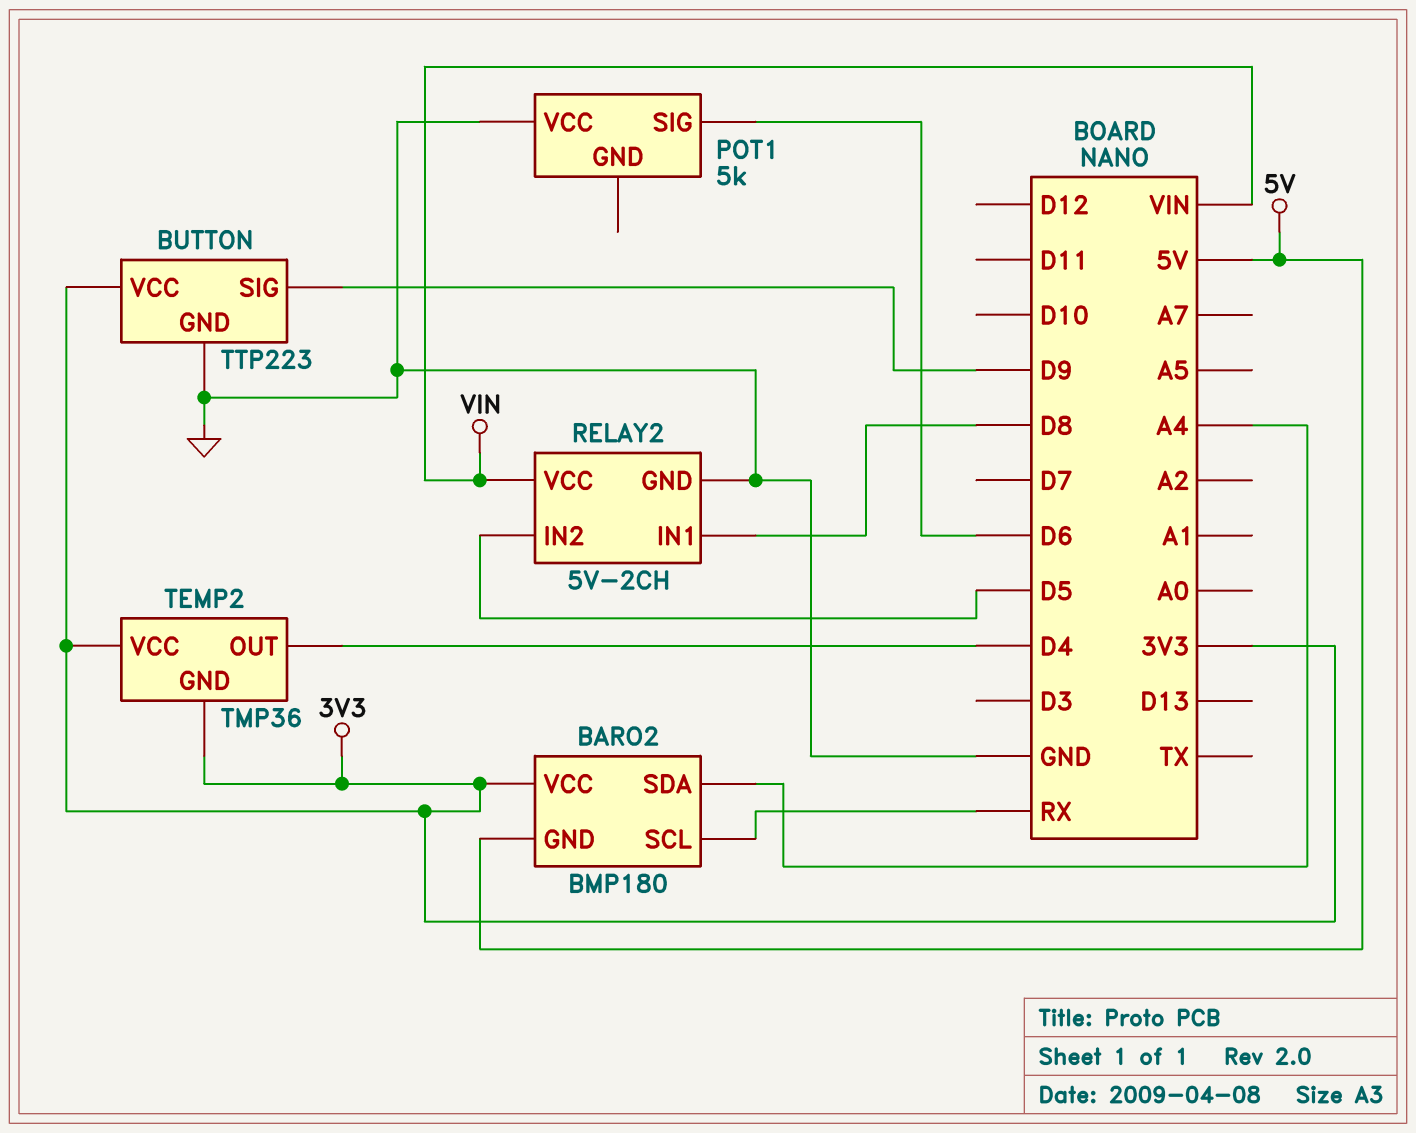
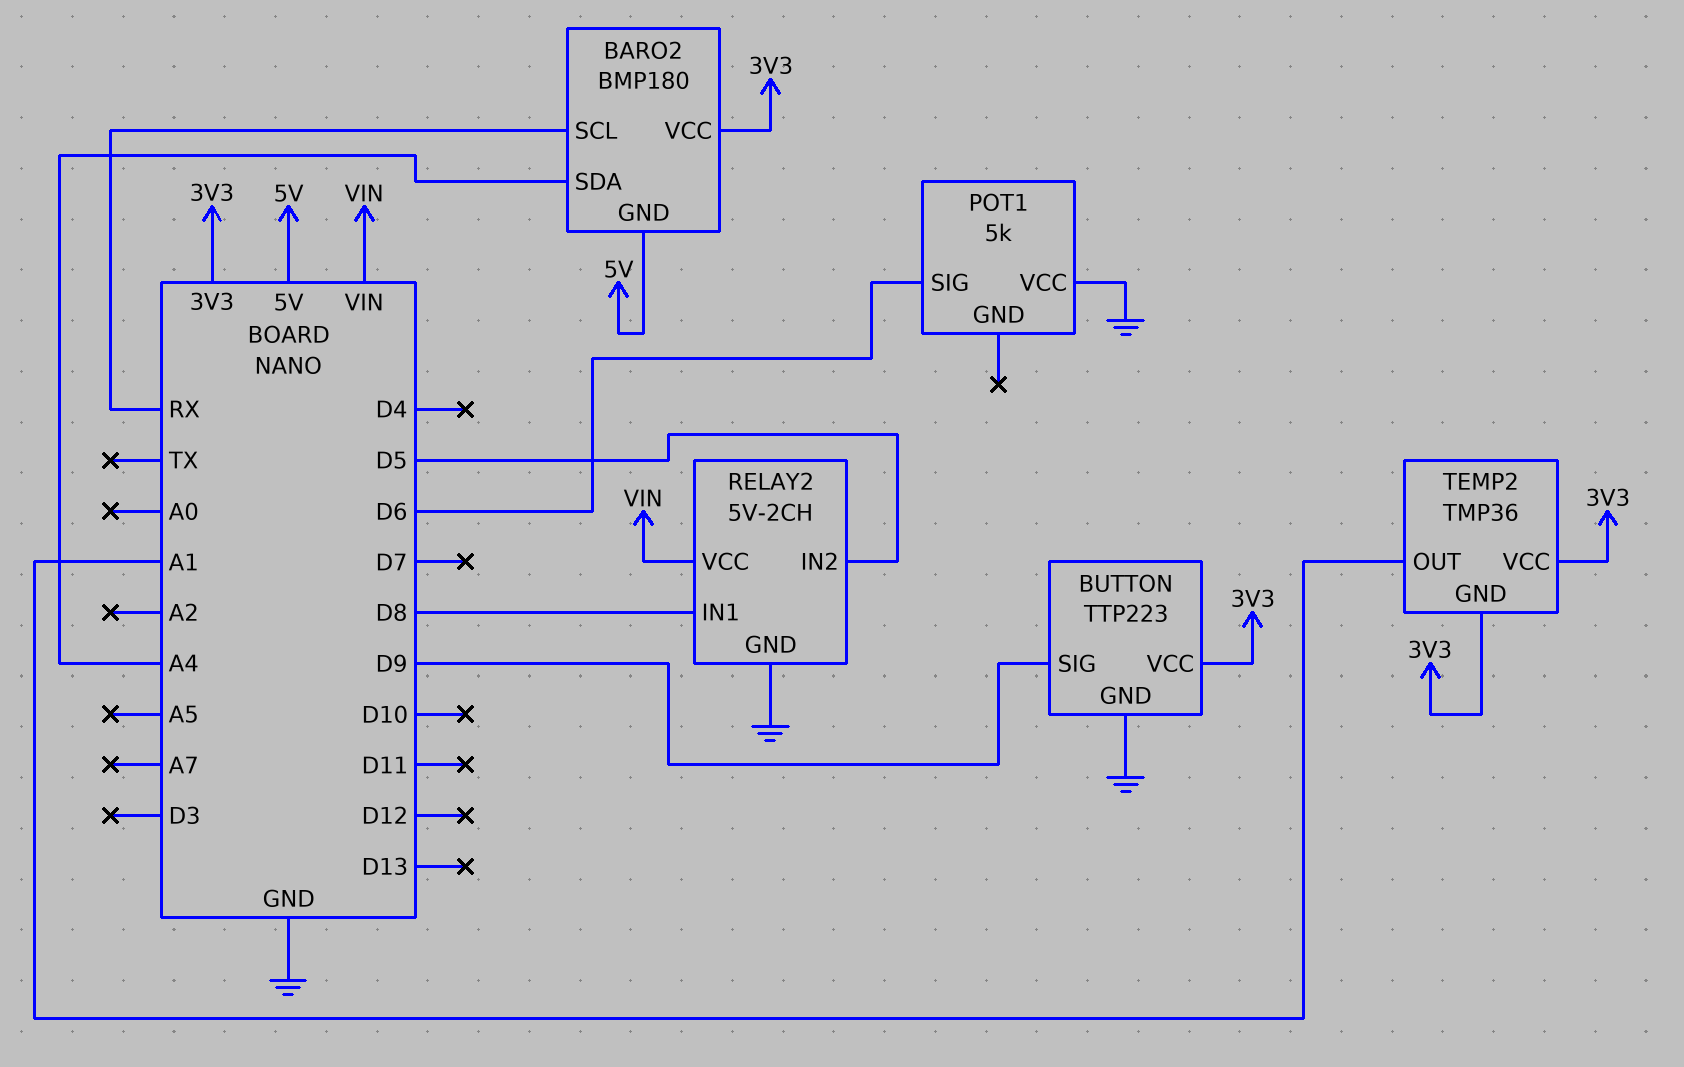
TEMP2 pin OUT: D4 -> A1

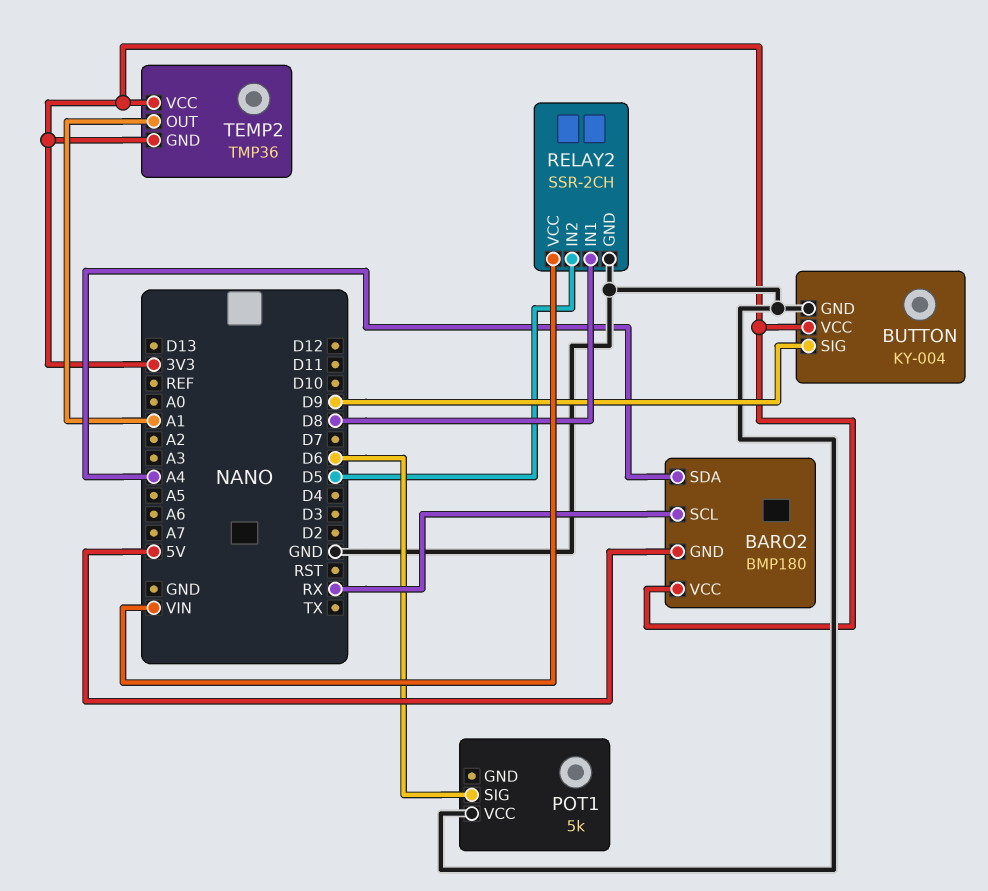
BUTTON: TTP223 -> KY-004
RELAY2: 5V-2CH -> SSR-2CH

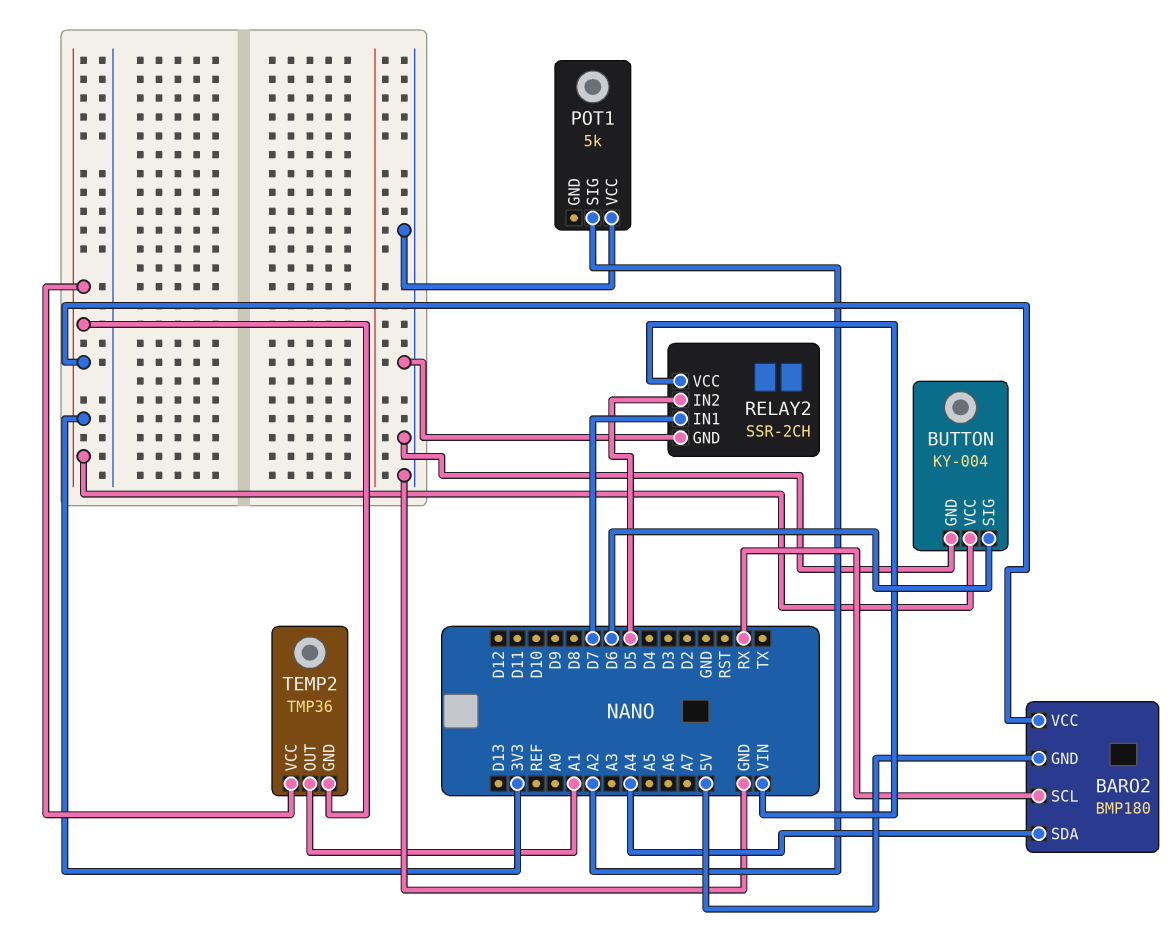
BUTTON pin SIG: D9 -> D6
POT1 pin SIG: D6 -> A2
RELAY2 pin IN1: D8 -> D7

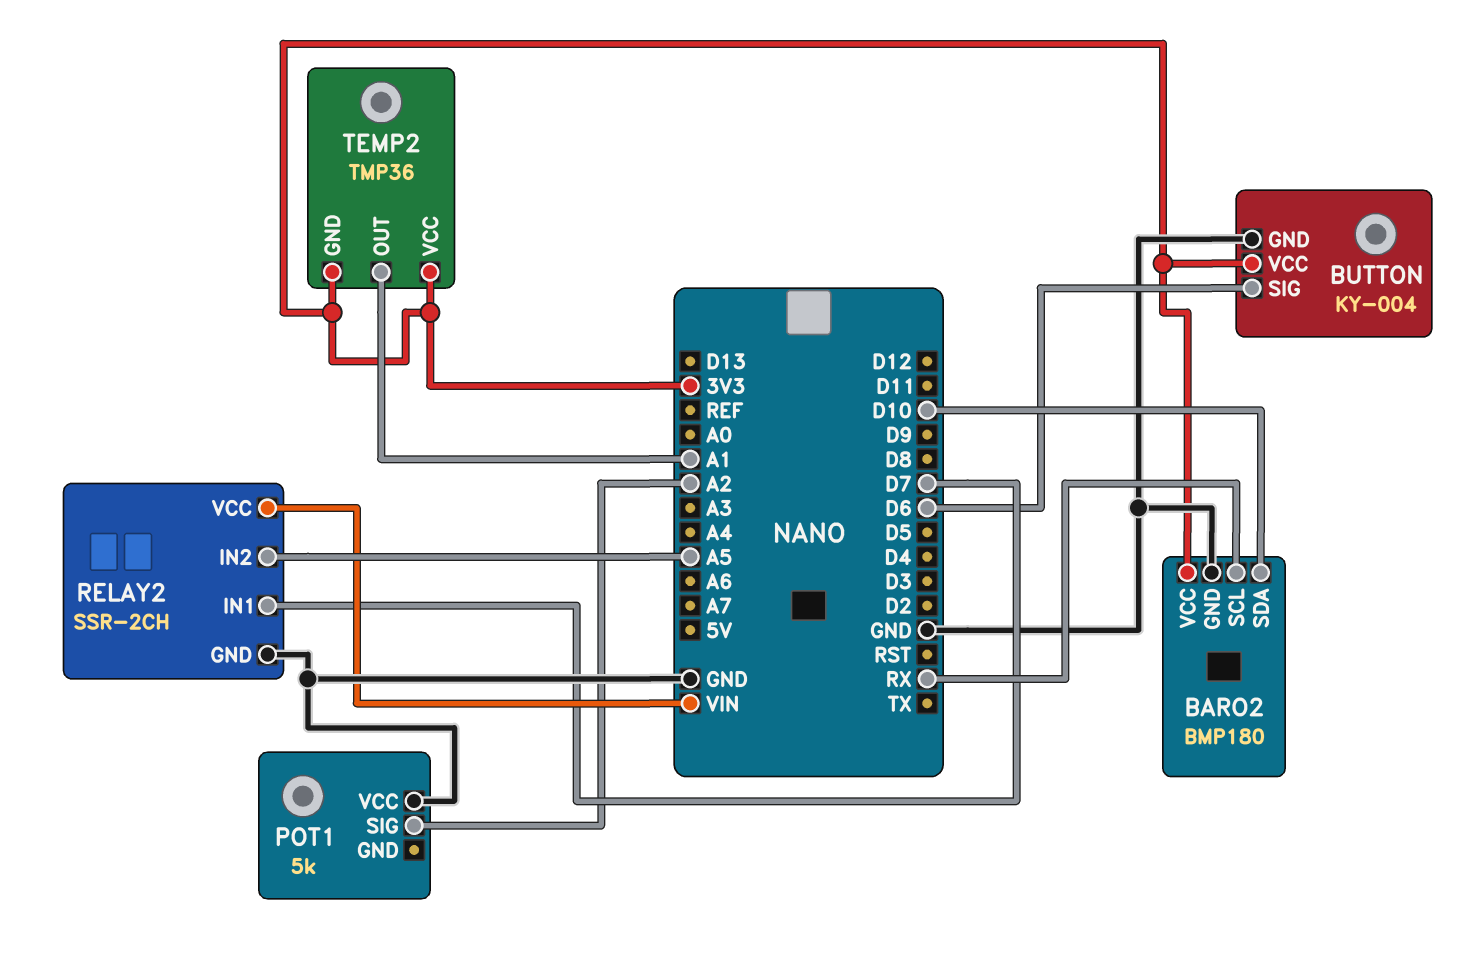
BARO2 pin GND: 5V -> GND
BARO2 pin SDA: A4 -> D10
RELAY2 pin IN2: D5 -> A5

